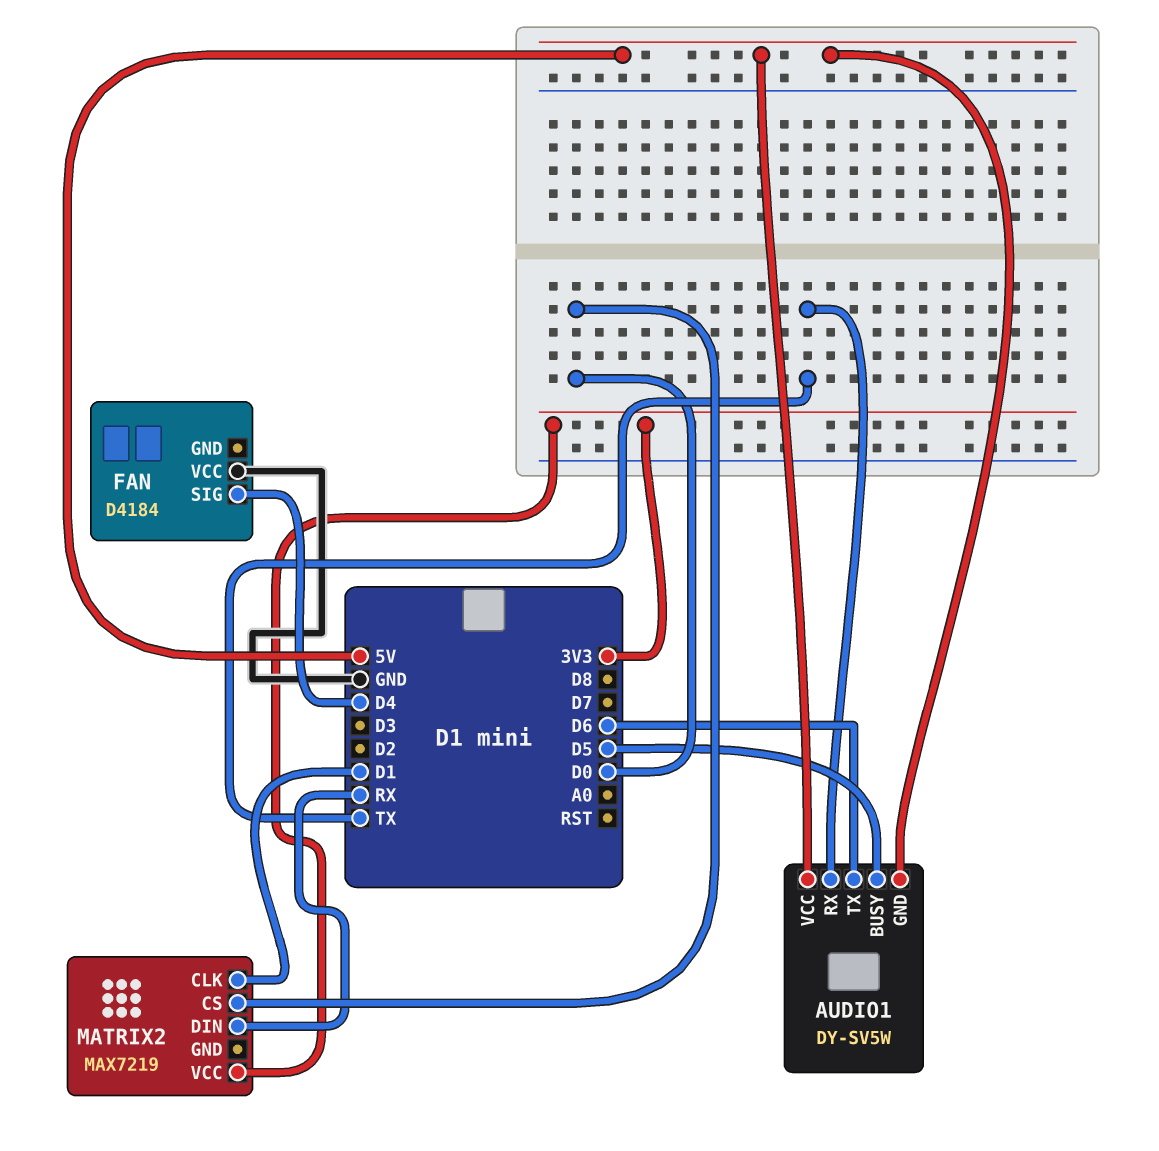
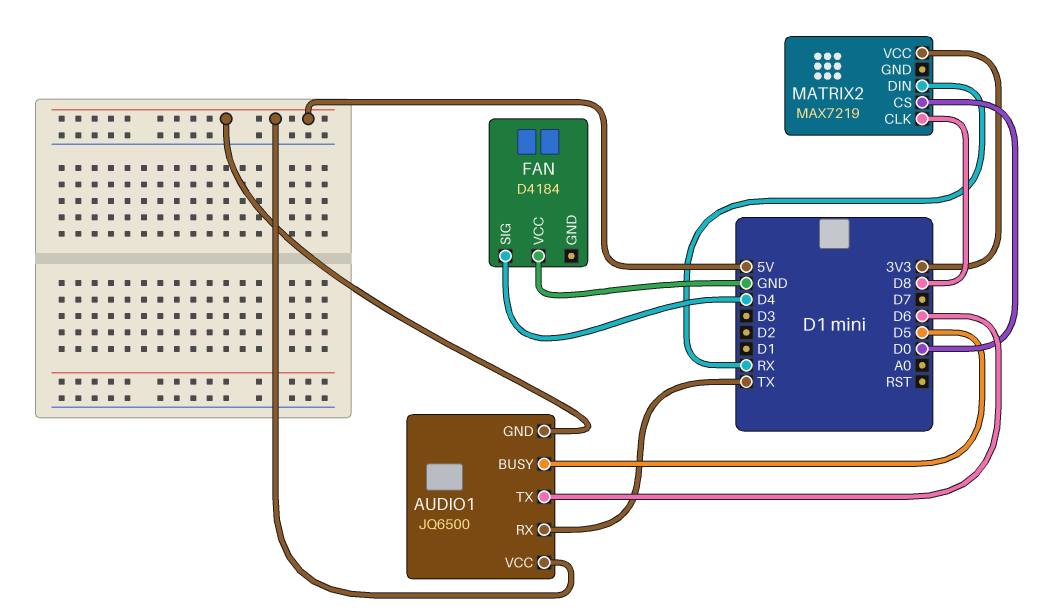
AUDIO1: DY-SV5W -> JQ6500
MATRIX2 pin CLK: D1 -> D8

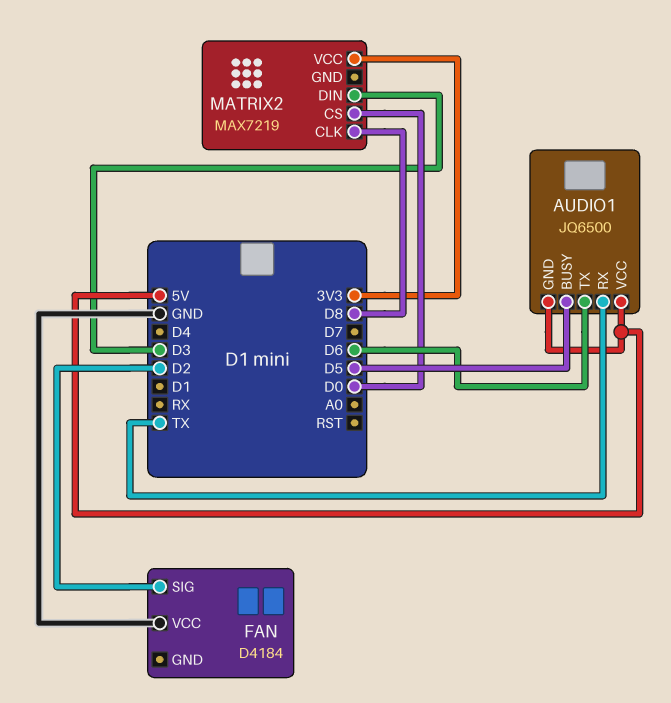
FAN pin SIG: D4 -> D2
MATRIX2 pin DIN: RX -> D3

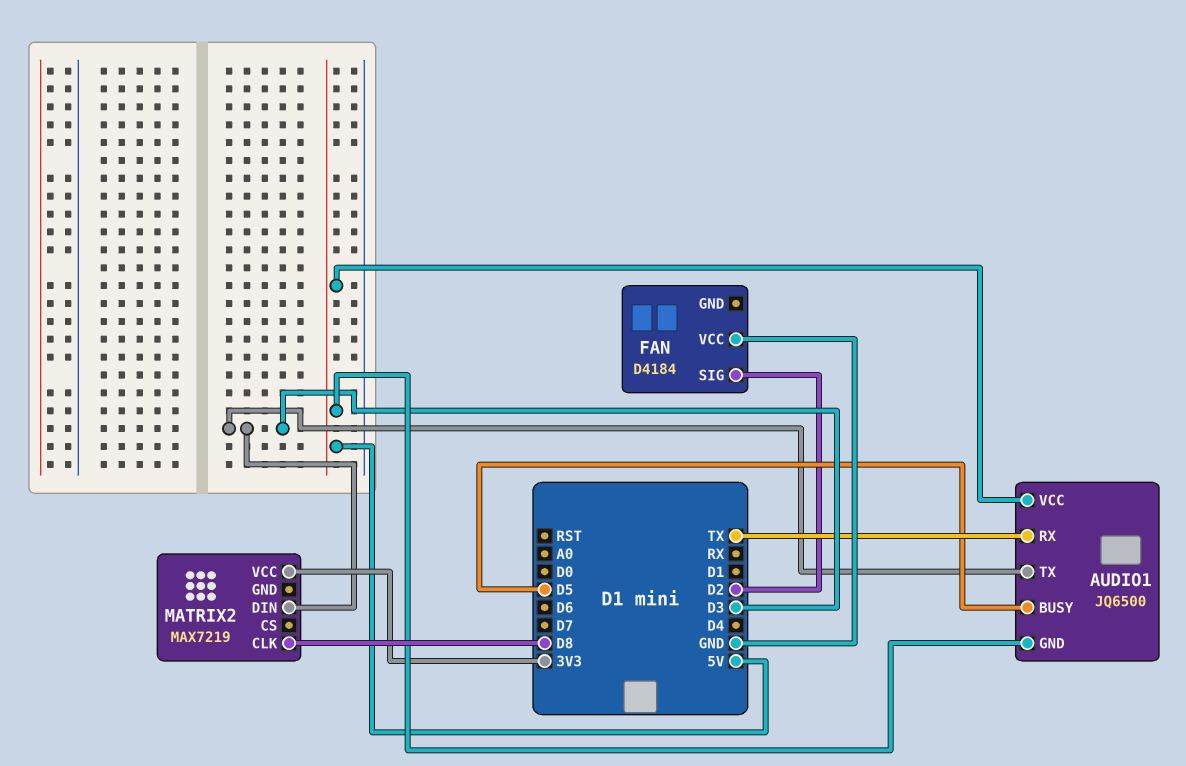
AUDIO1 pin TX: D6 -> D3
MATRIX2 pin CS: D0 -> none

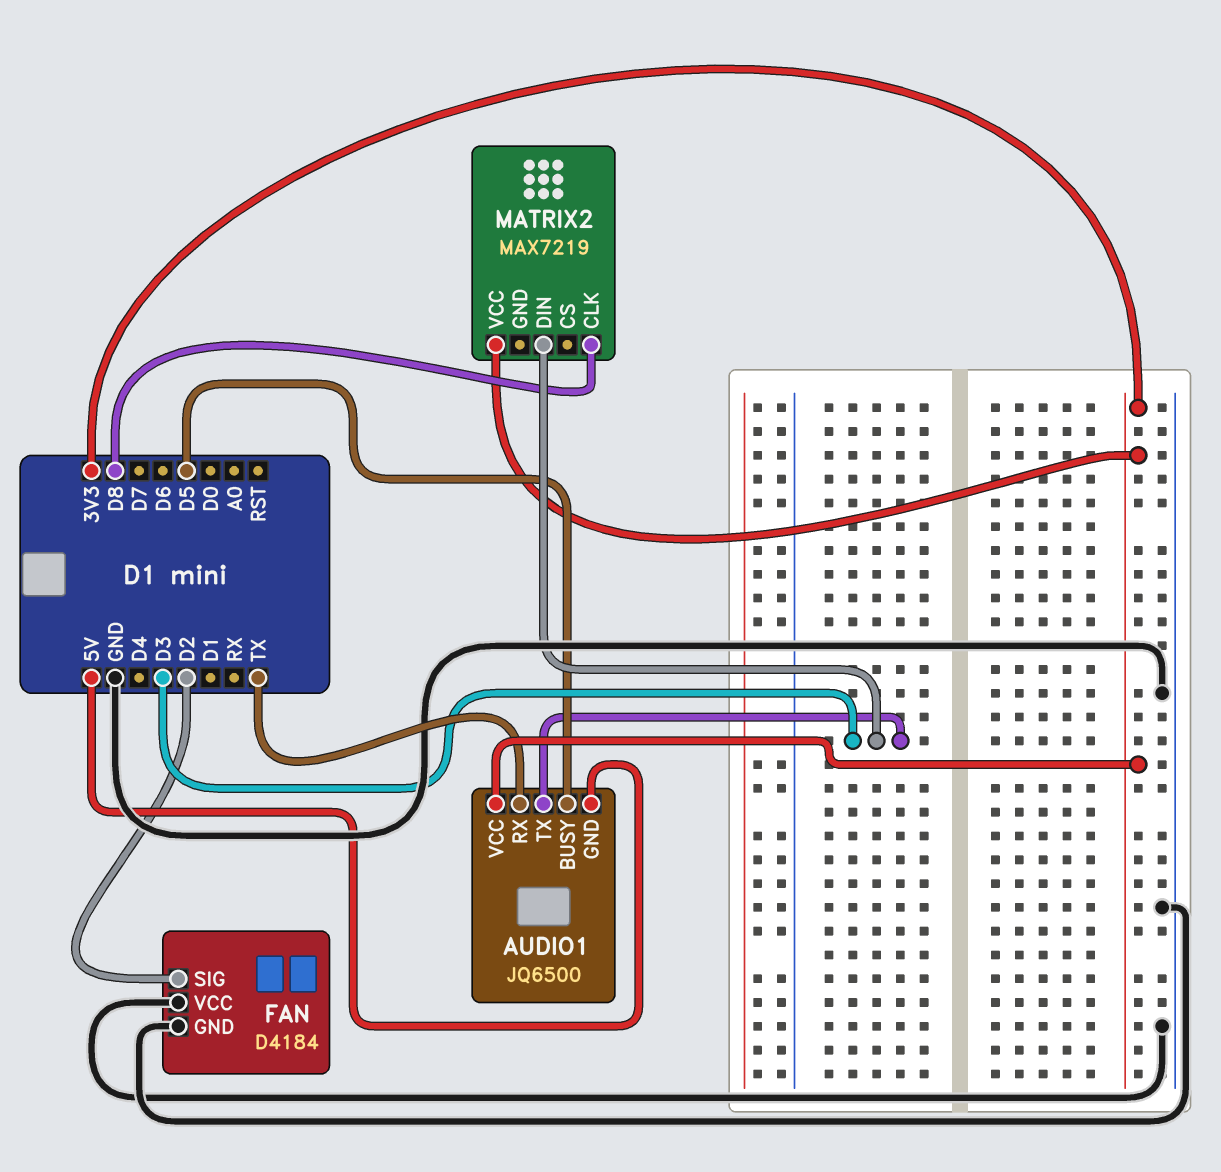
AUDIO1 pin VCC: 5V -> 3V3
FAN pin GND: none -> GND

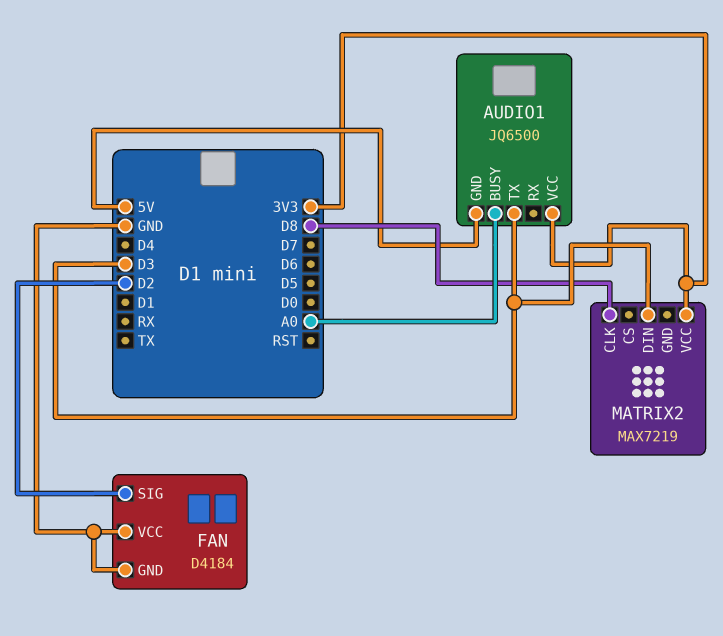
AUDIO1 pin BUSY: D5 -> A0
AUDIO1 pin RX: TX -> none

